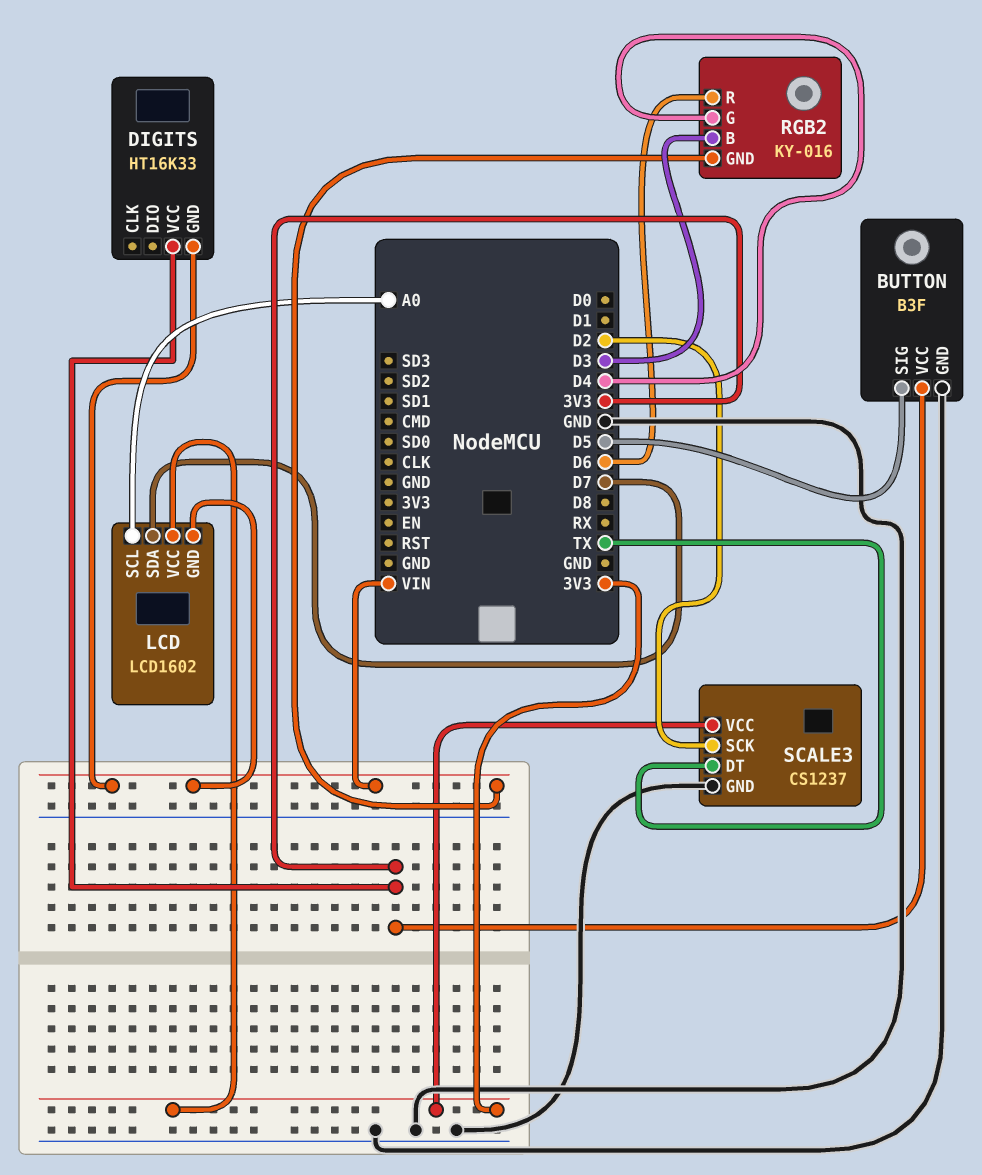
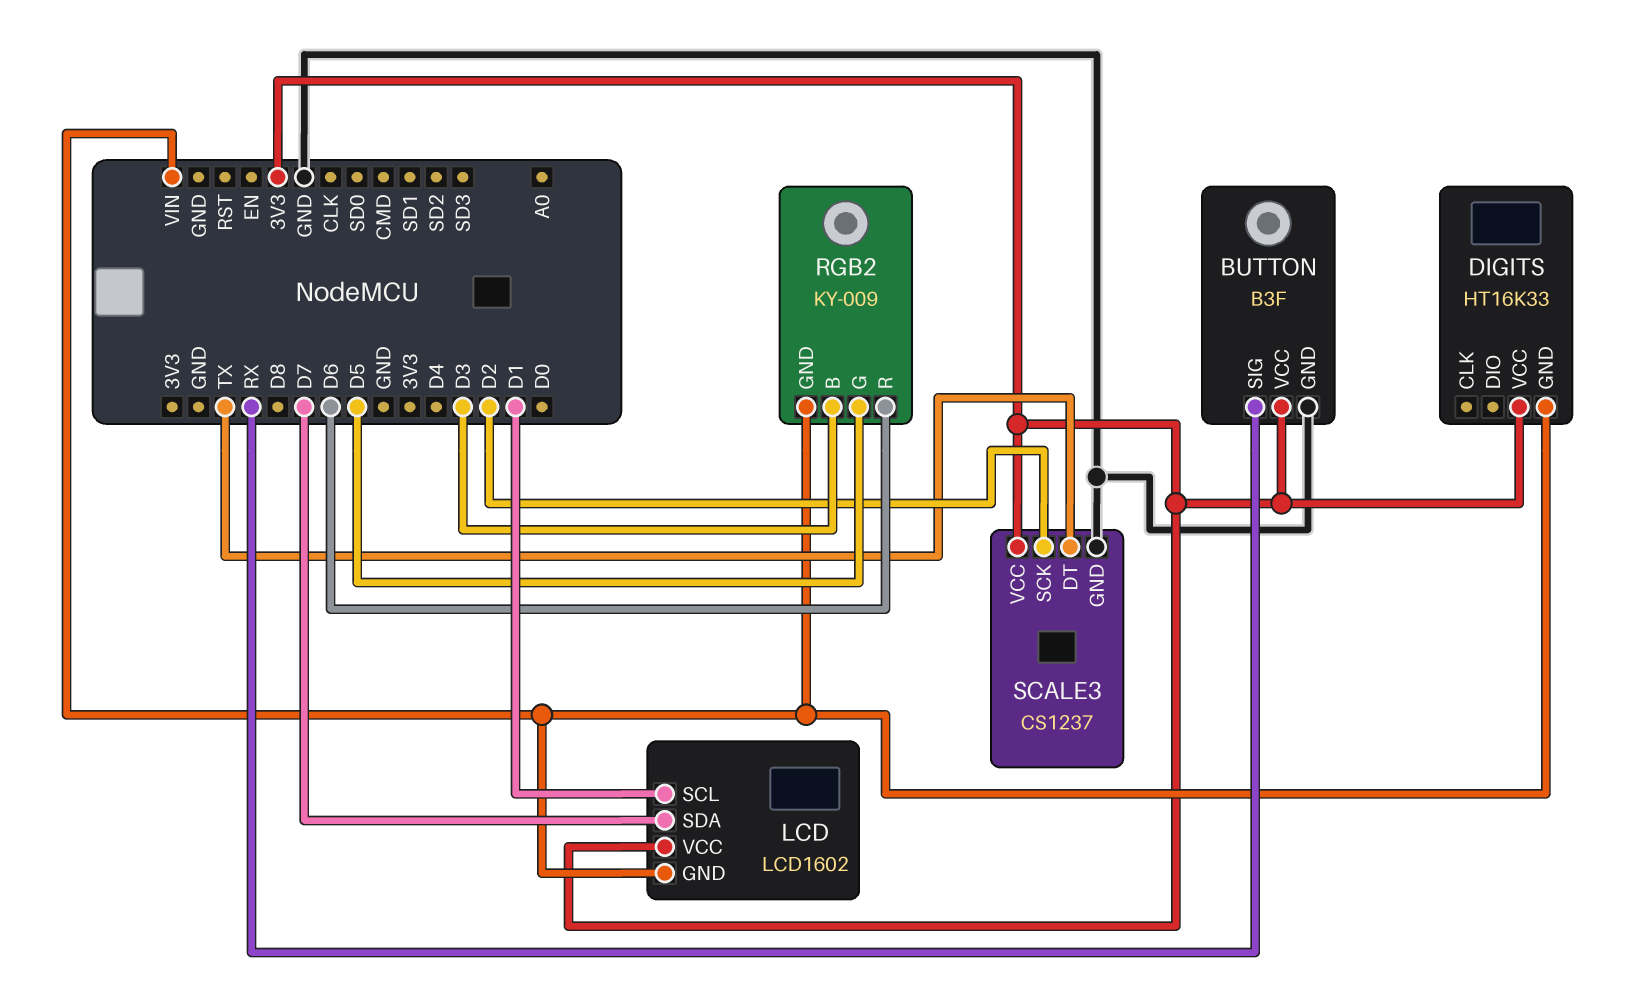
BUTTON pin SIG: D5 -> RX
LCD pin SCL: A0 -> D1
RGB2: KY-016 -> KY-009
RGB2 pin G: D4 -> D5

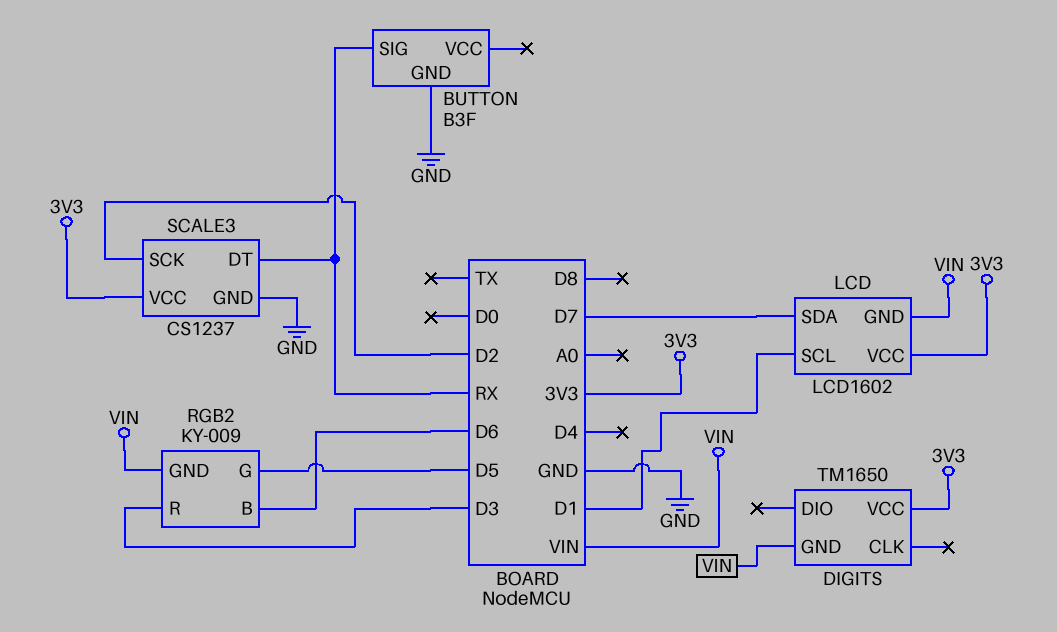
BUTTON pin VCC: 3V3 -> none
DIGITS: HT16K33 -> TM1650
RGB2 pin B: D3 -> D6
RGB2 pin R: D6 -> D3
SCALE3 pin DT: TX -> RX

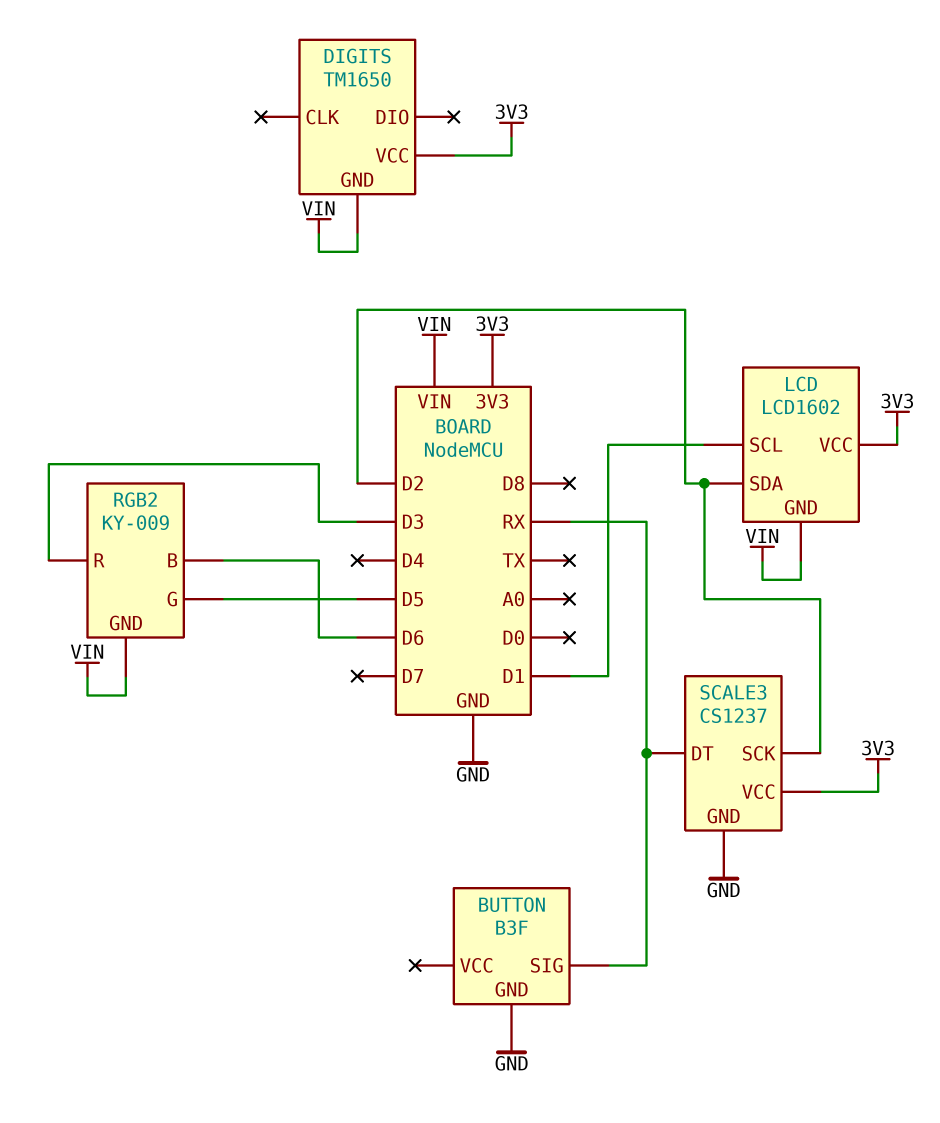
LCD pin SDA: D7 -> D2

